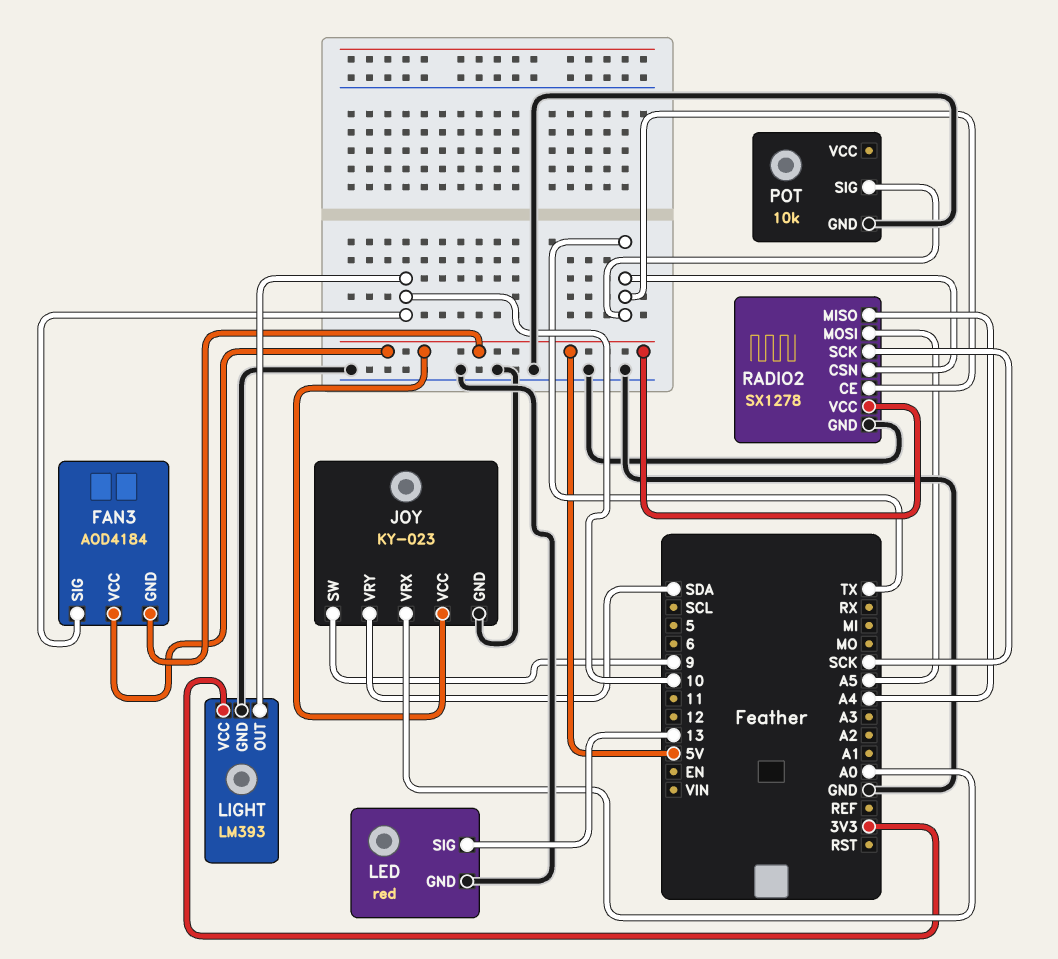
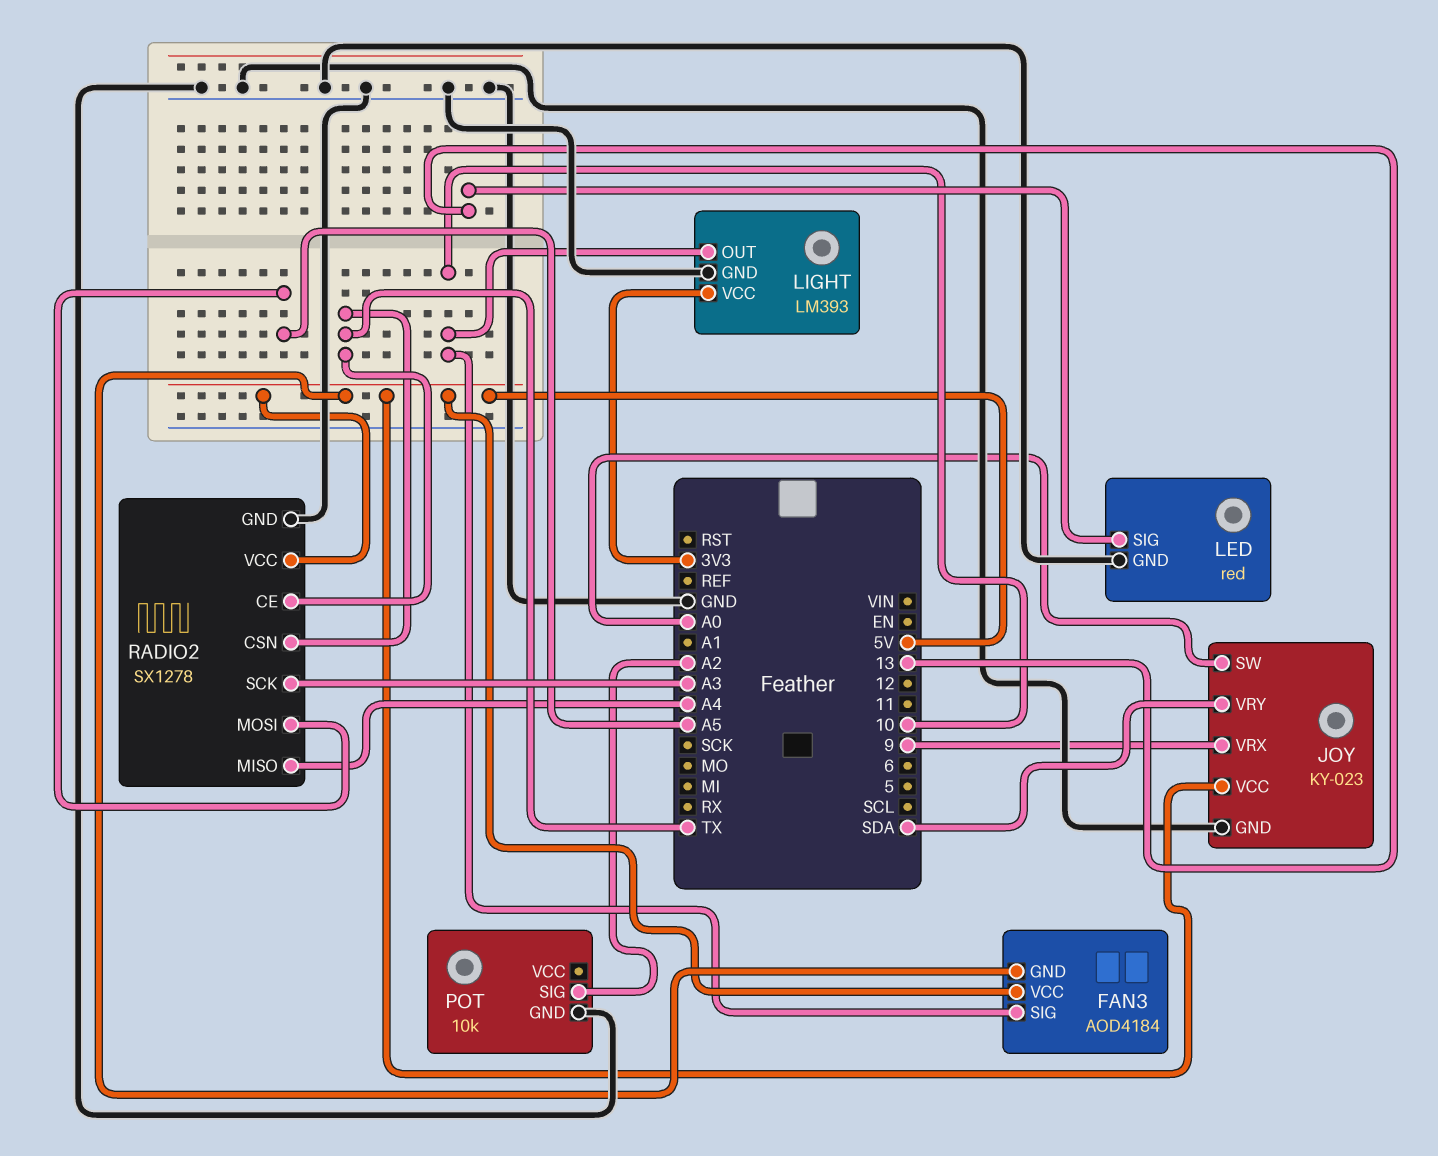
JOY pin SW: 9 -> A0
JOY pin VRX: A0 -> 9
POT pin SIG: TX -> A2
RADIO2 pin SCK: SCK -> A3

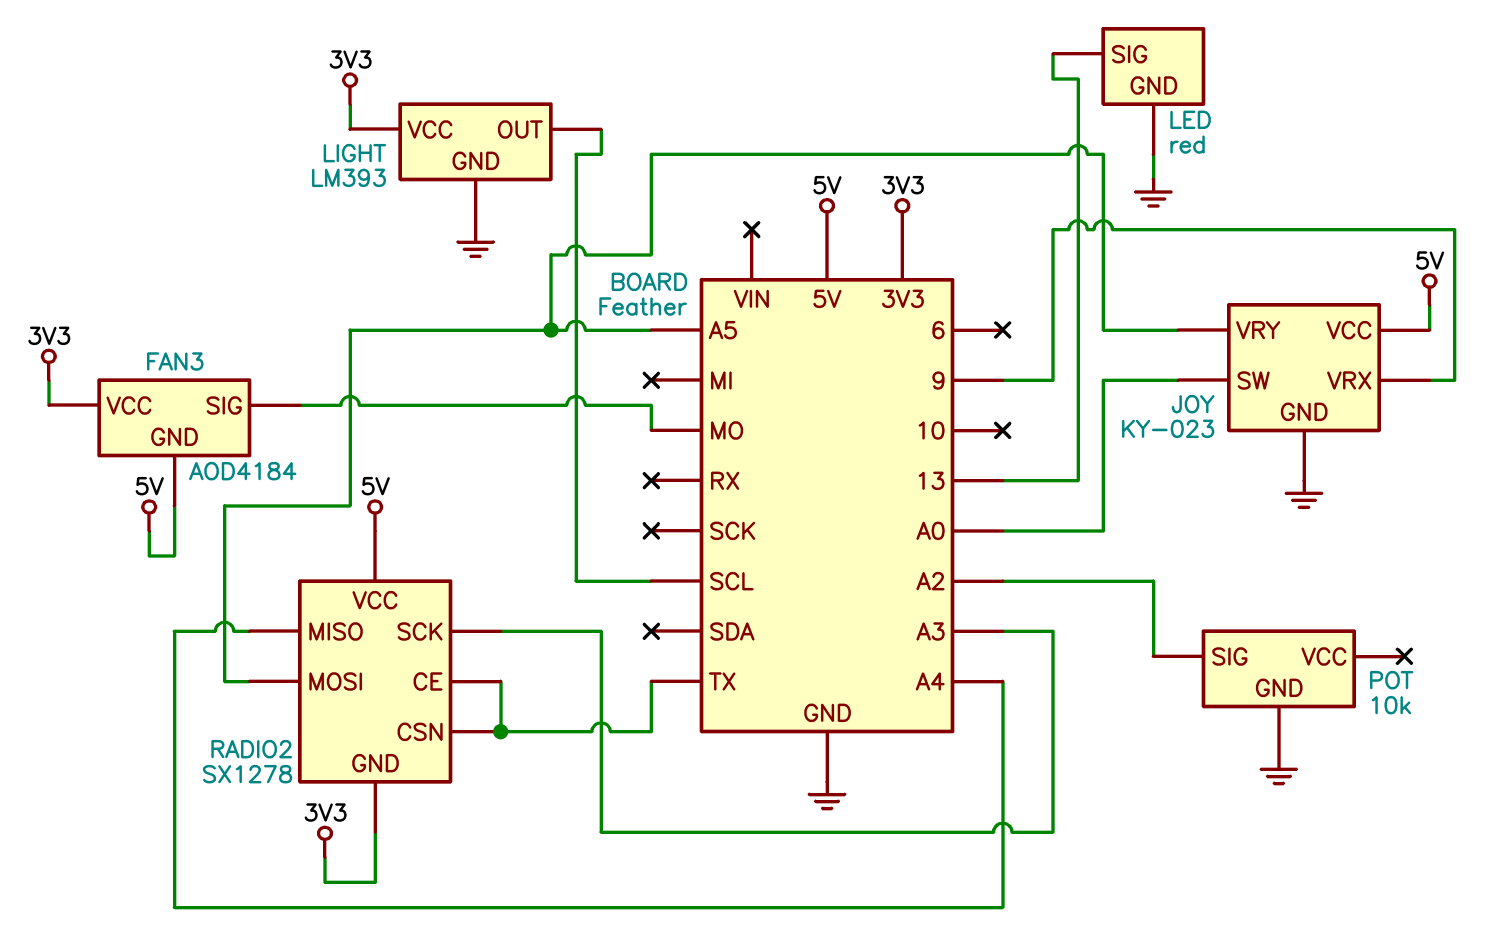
FAN3 pin SIG: 10 -> MO
FAN3 pin VCC: 5V -> 3V3
JOY pin VRY: SDA -> A5
LIGHT pin OUT: 10 -> SCL
RADIO2 pin GND: GND -> 3V3

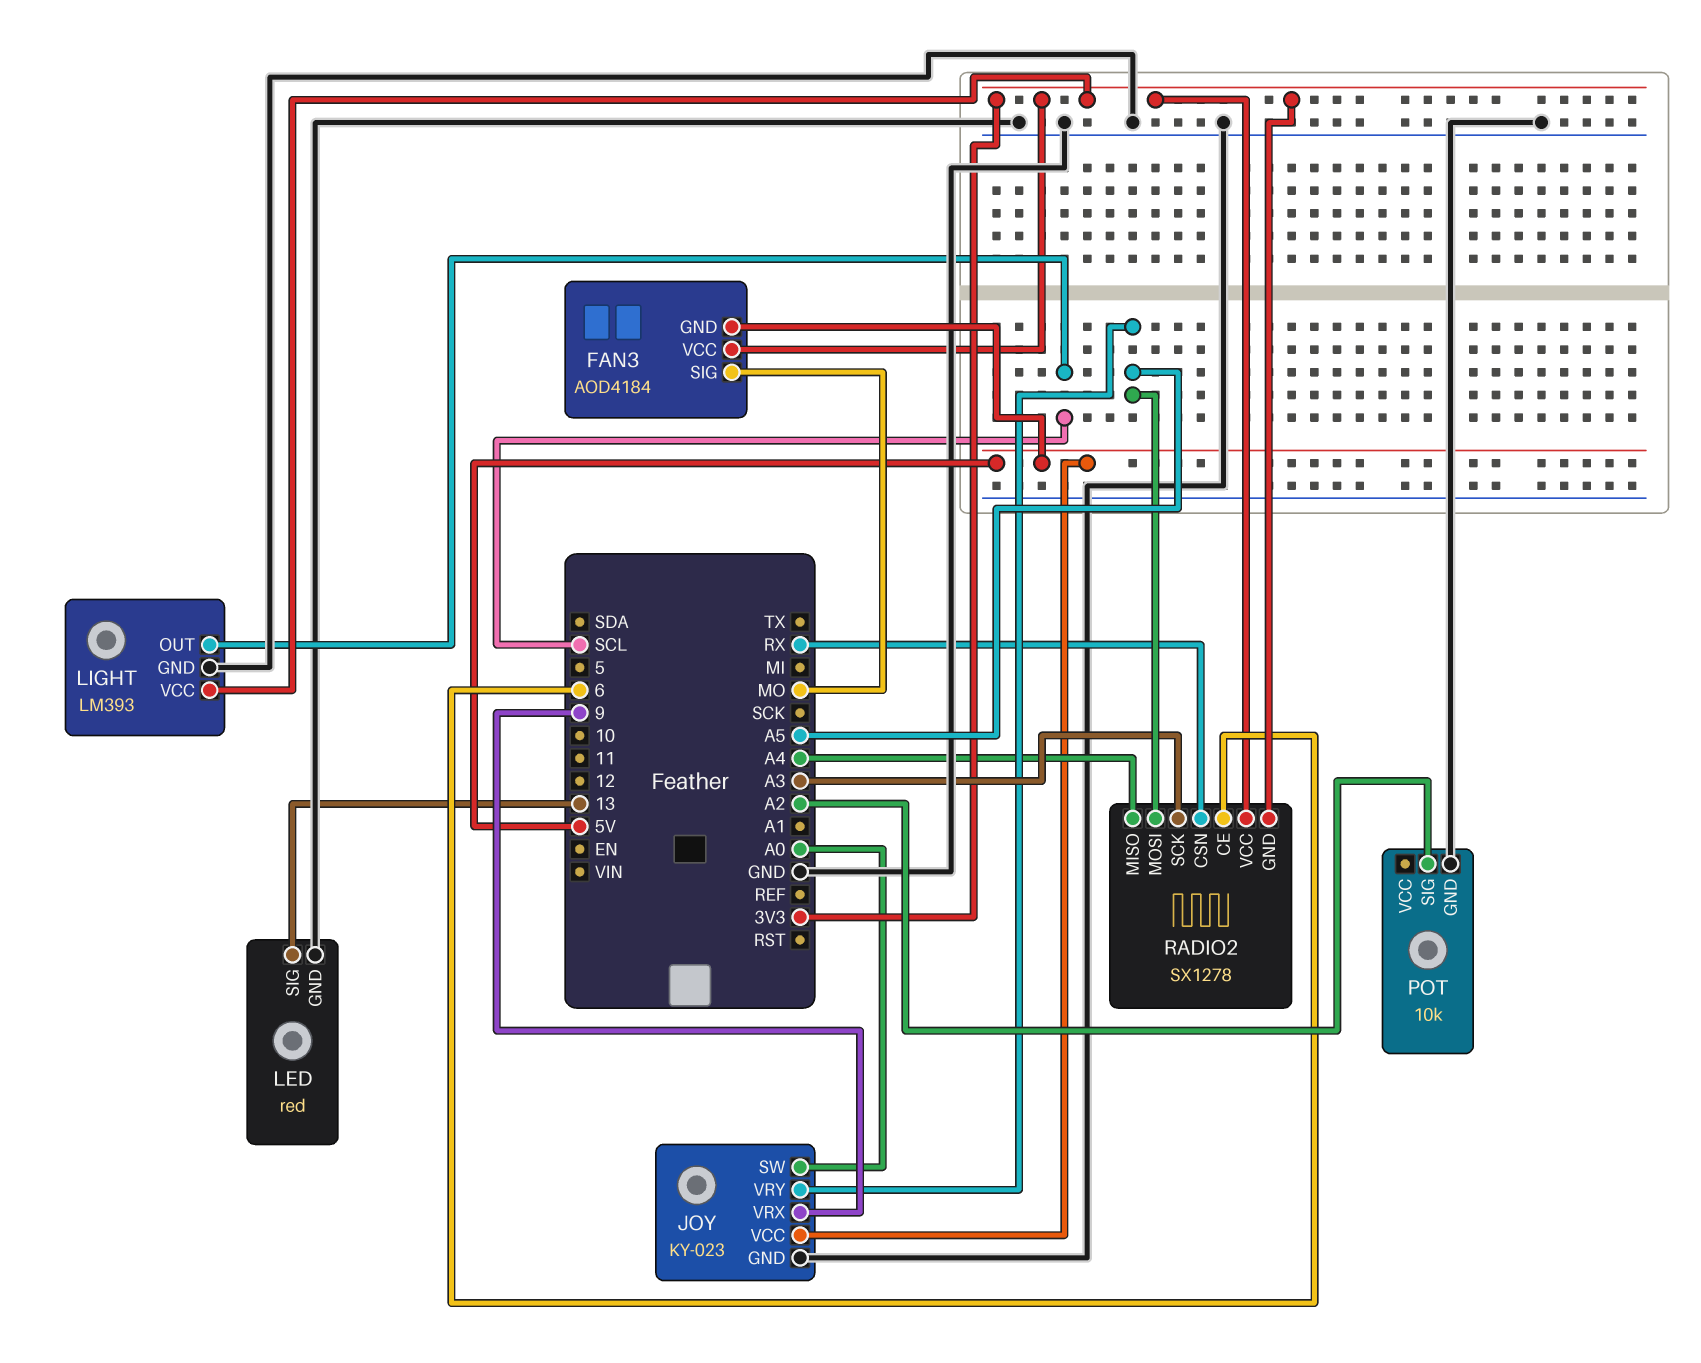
RADIO2 pin CE: TX -> 6
RADIO2 pin CSN: TX -> RX
RADIO2 pin VCC: 5V -> 3V3

